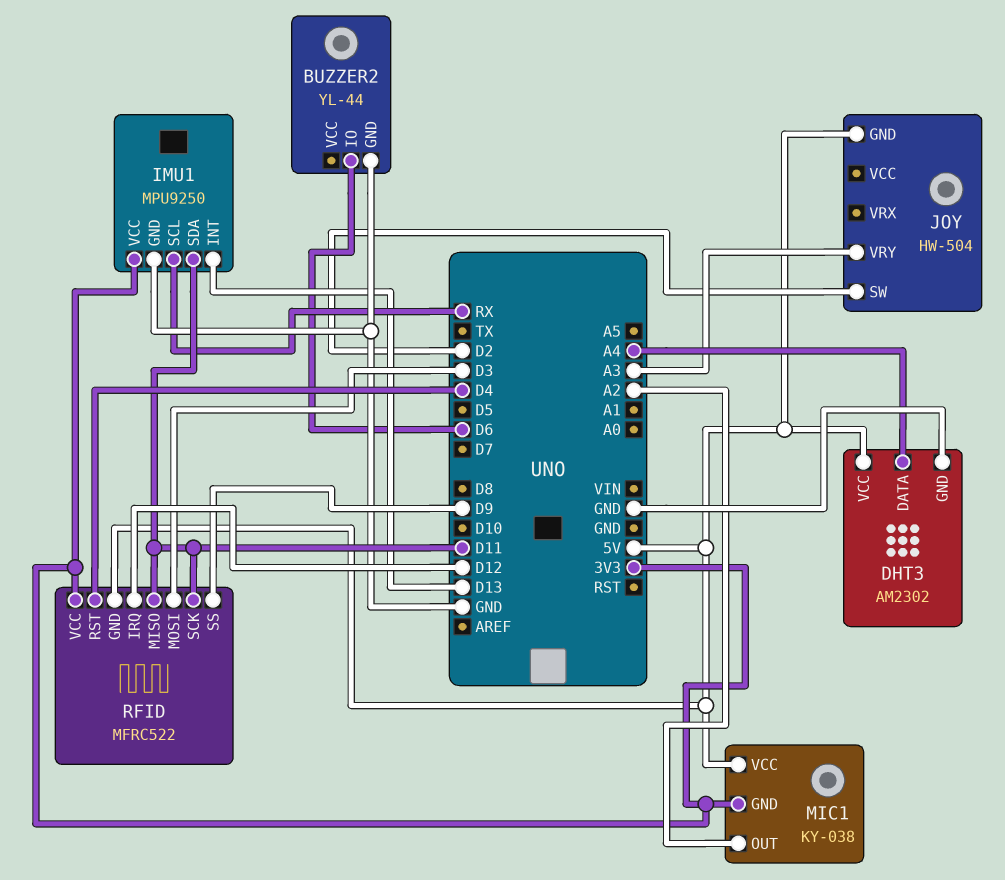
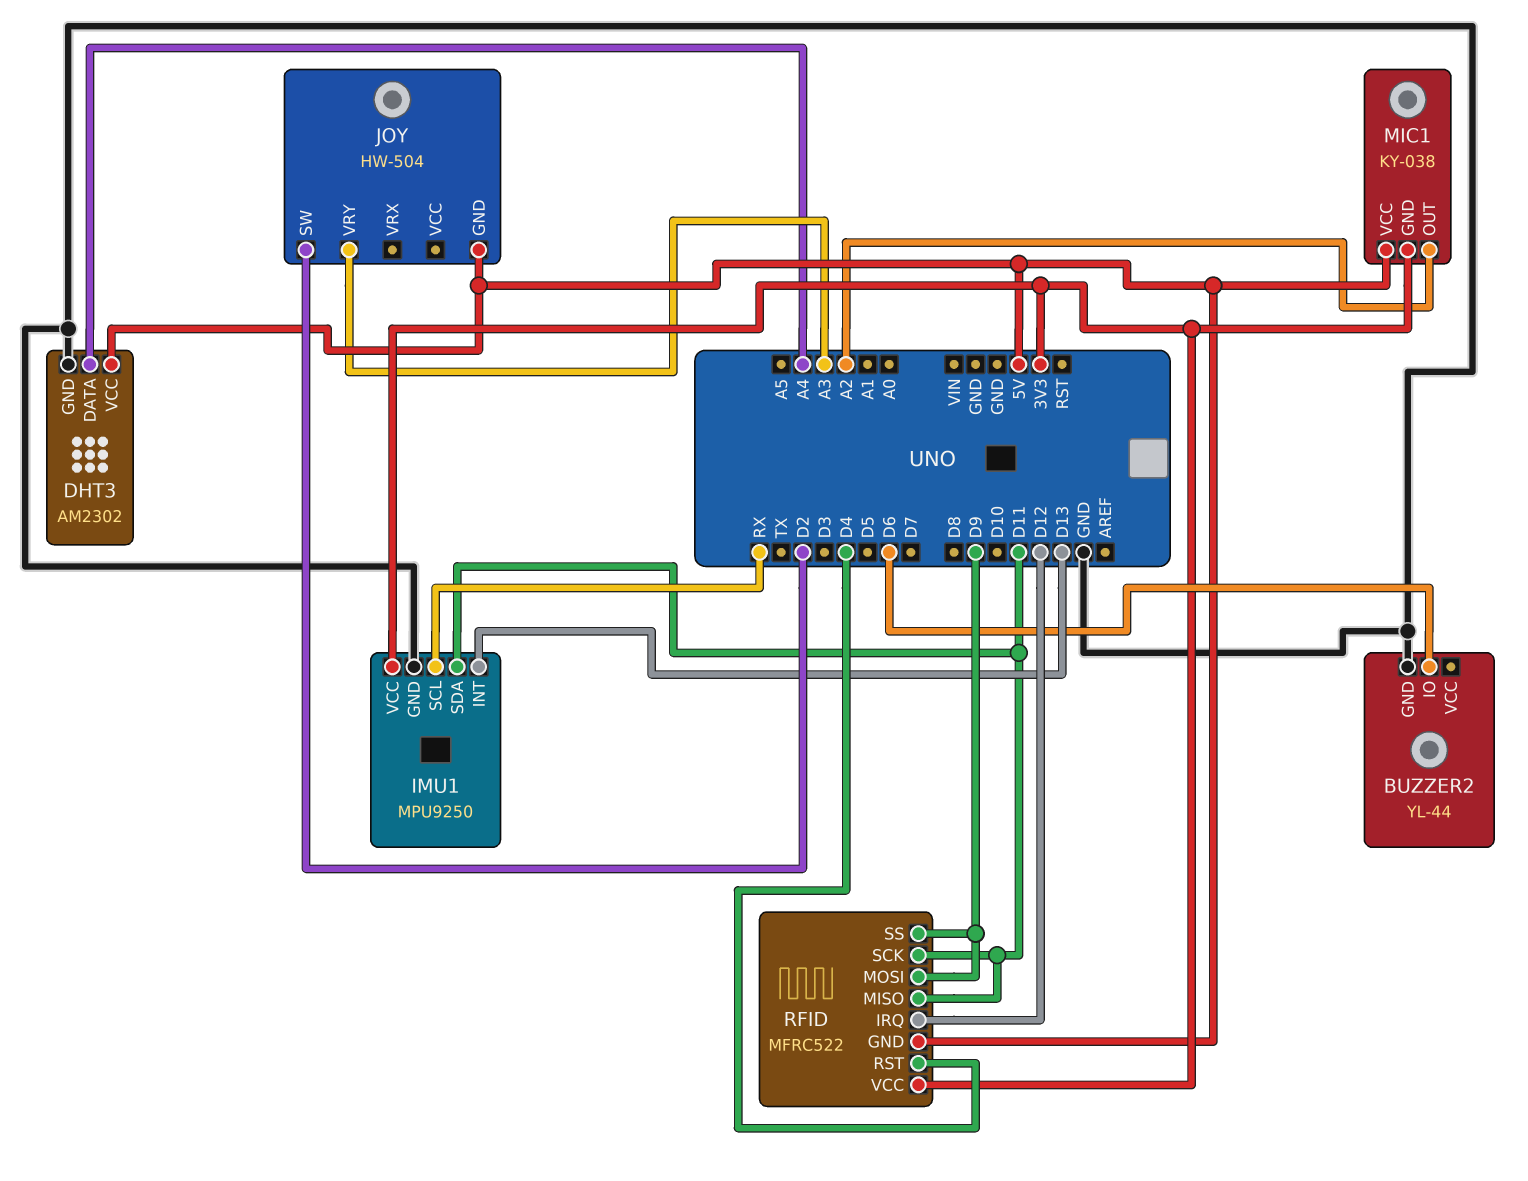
RFID pin MOSI: D3 -> D9

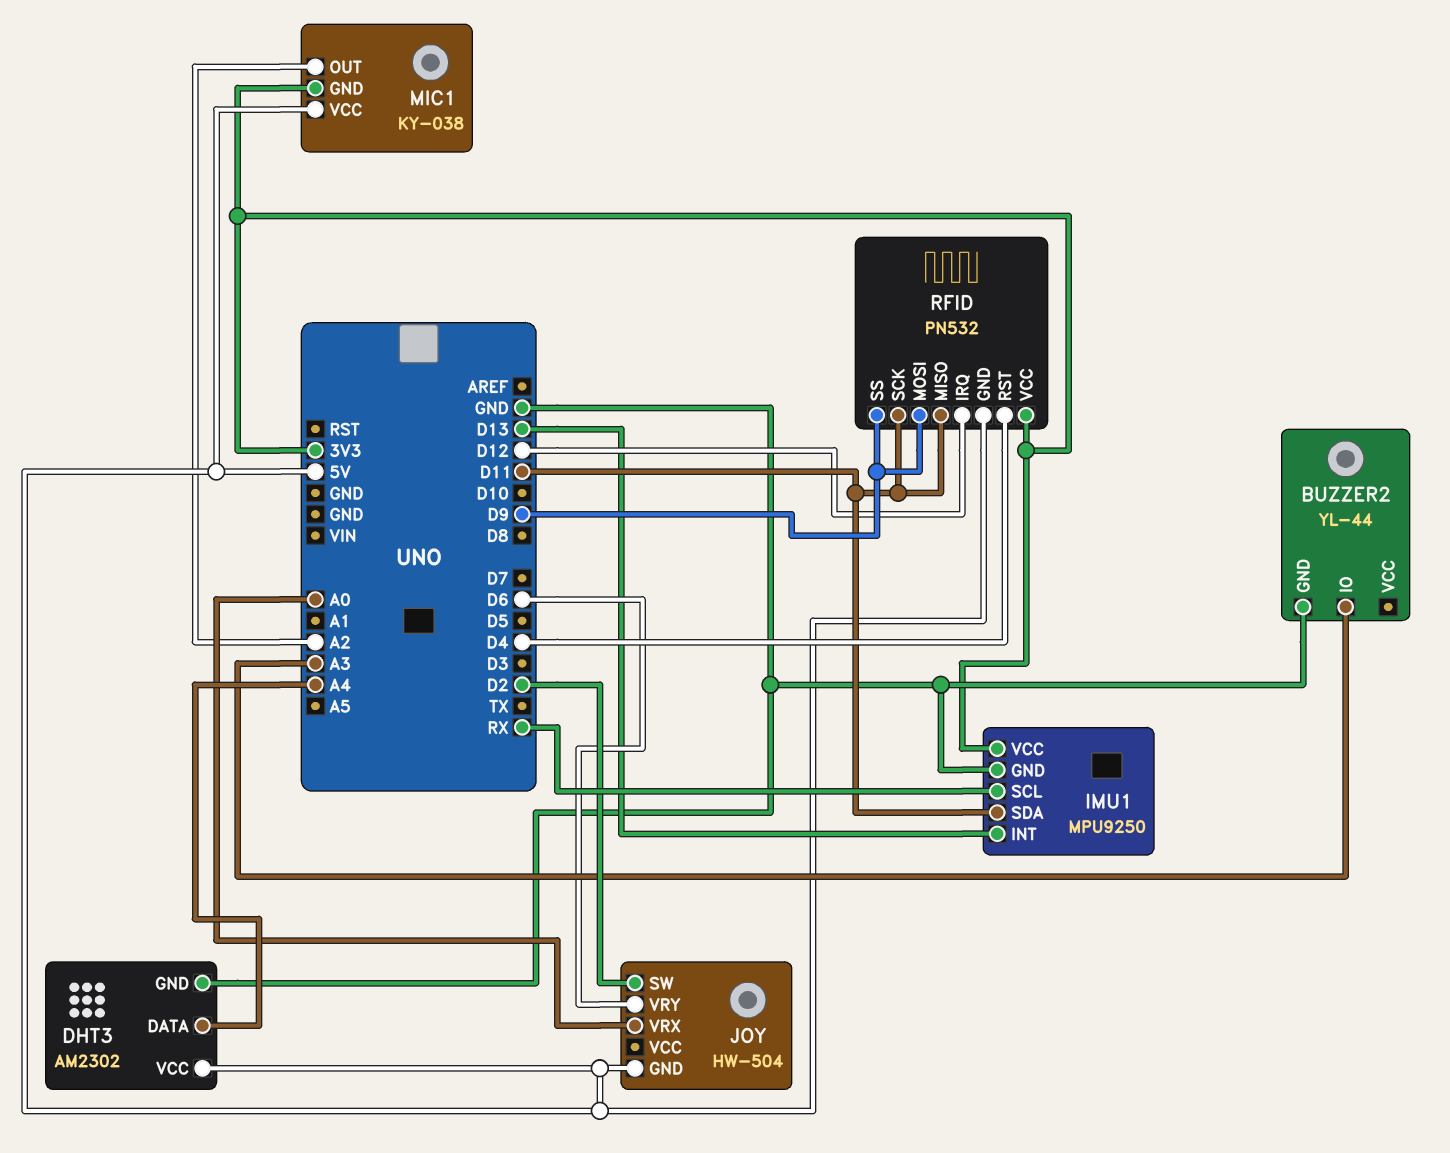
BUZZER2 pin IO: D6 -> A3
JOY pin VRX: none -> A0
JOY pin VRY: A3 -> D6
RFID: MFRC522 -> PN532

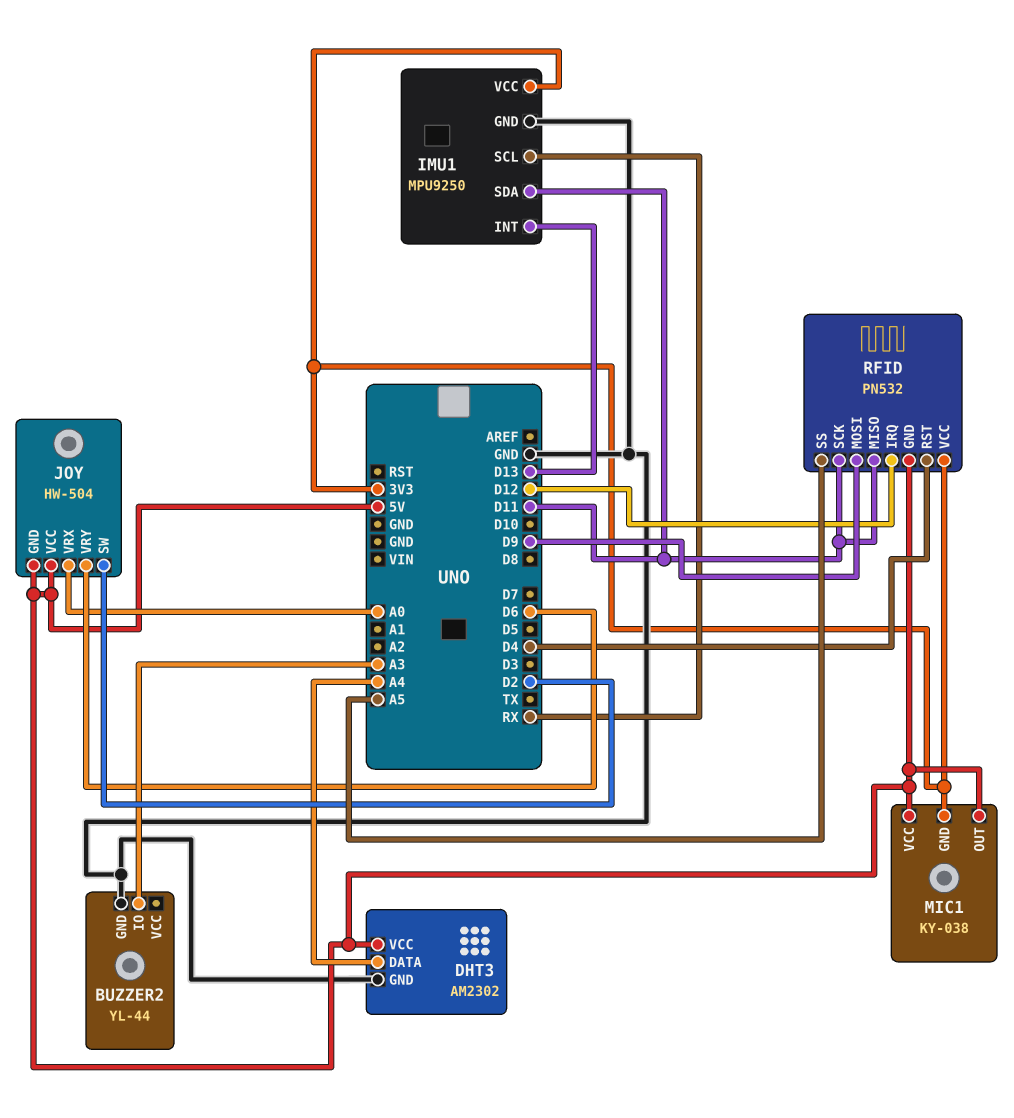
JOY pin VCC: none -> 5V
MIC1 pin OUT: A2 -> 5V
RFID pin SS: D9 -> A5

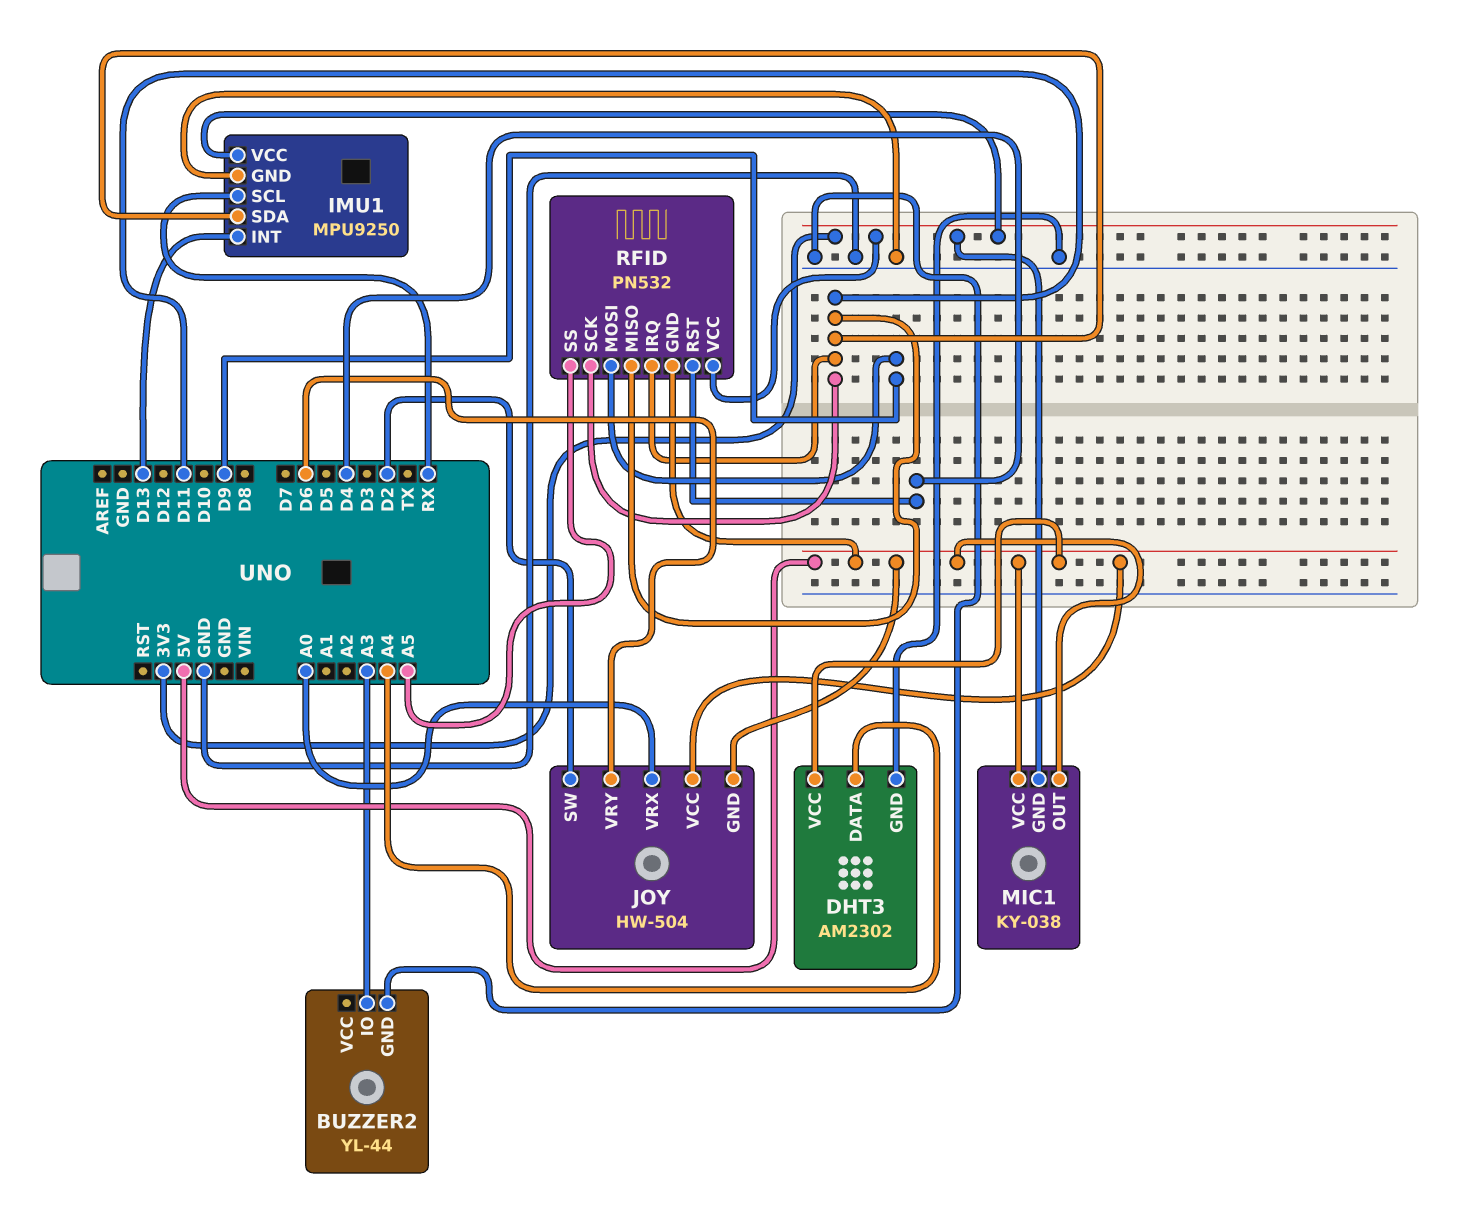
RFID pin IRQ: D12 -> D11

